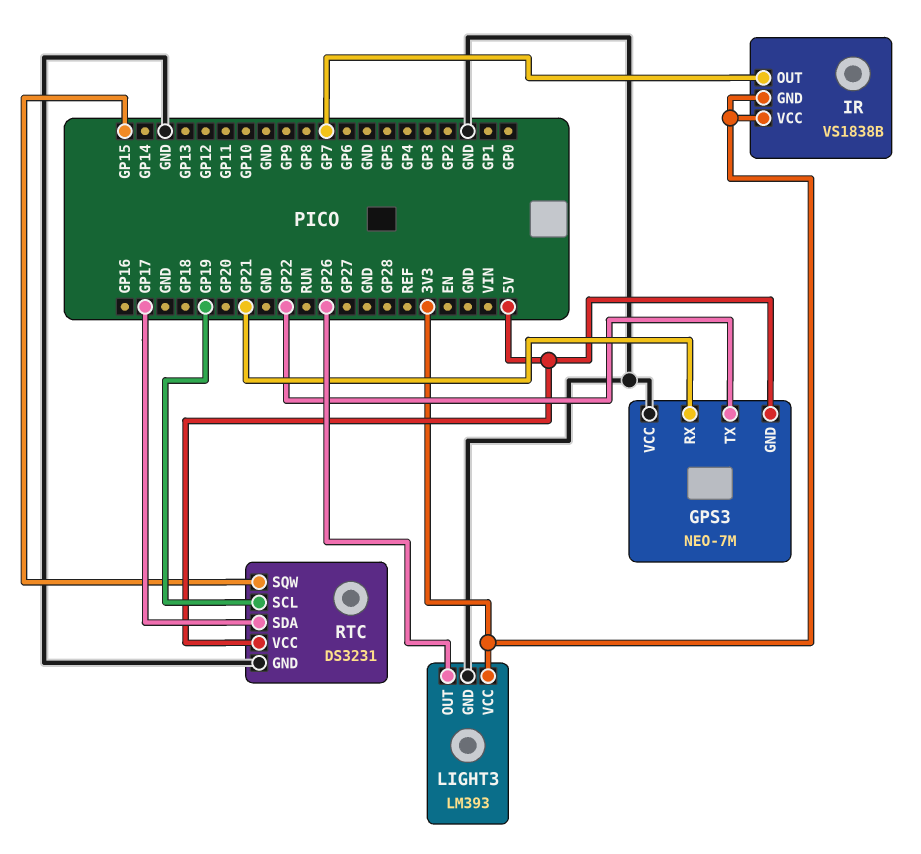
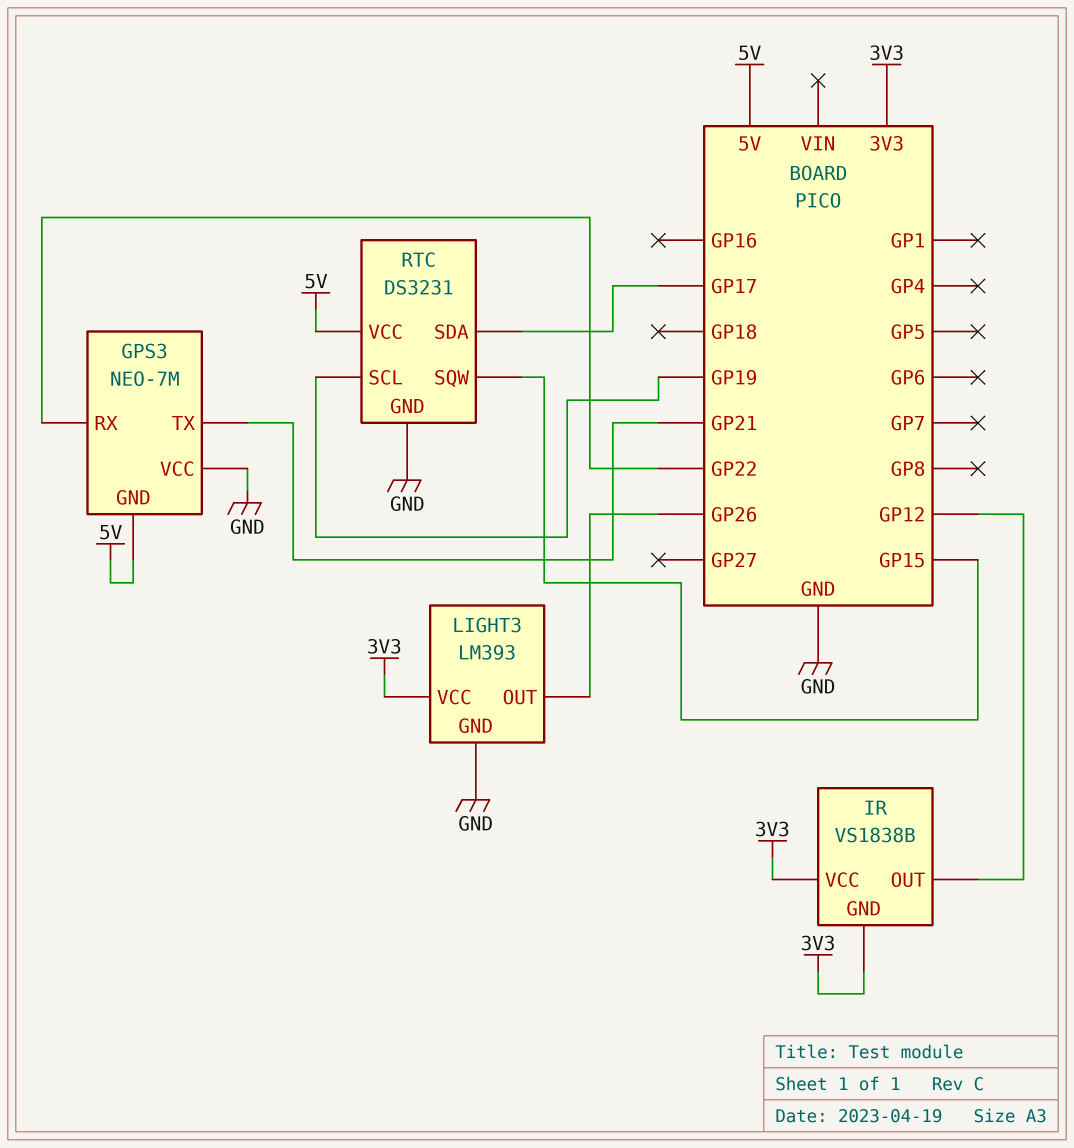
GPS3 pin RX: GP21 -> GP22
GPS3 pin TX: GP22 -> GP21
IR pin OUT: GP7 -> GP12

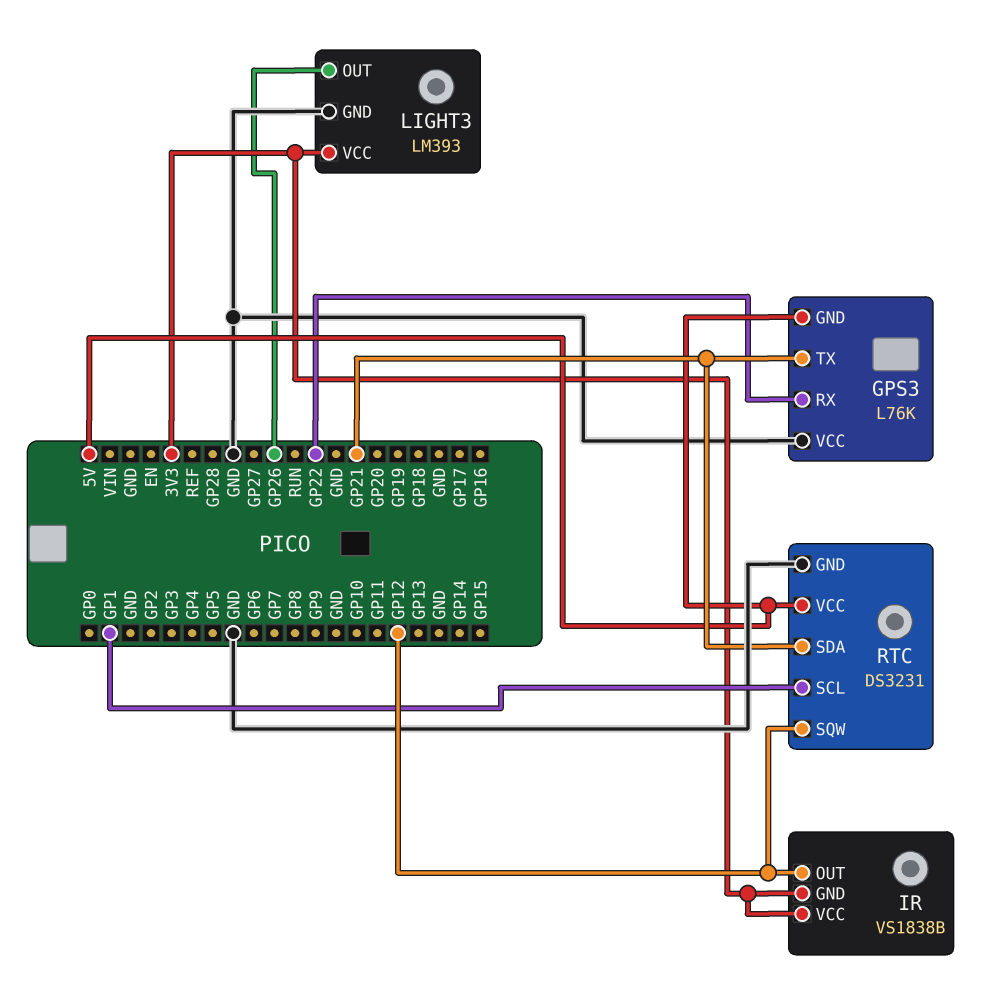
GPS3: NEO-7M -> L76K
RTC pin SCL: GP19 -> GP1
RTC pin SDA: GP17 -> GP21
RTC pin SQW: GP15 -> GP12

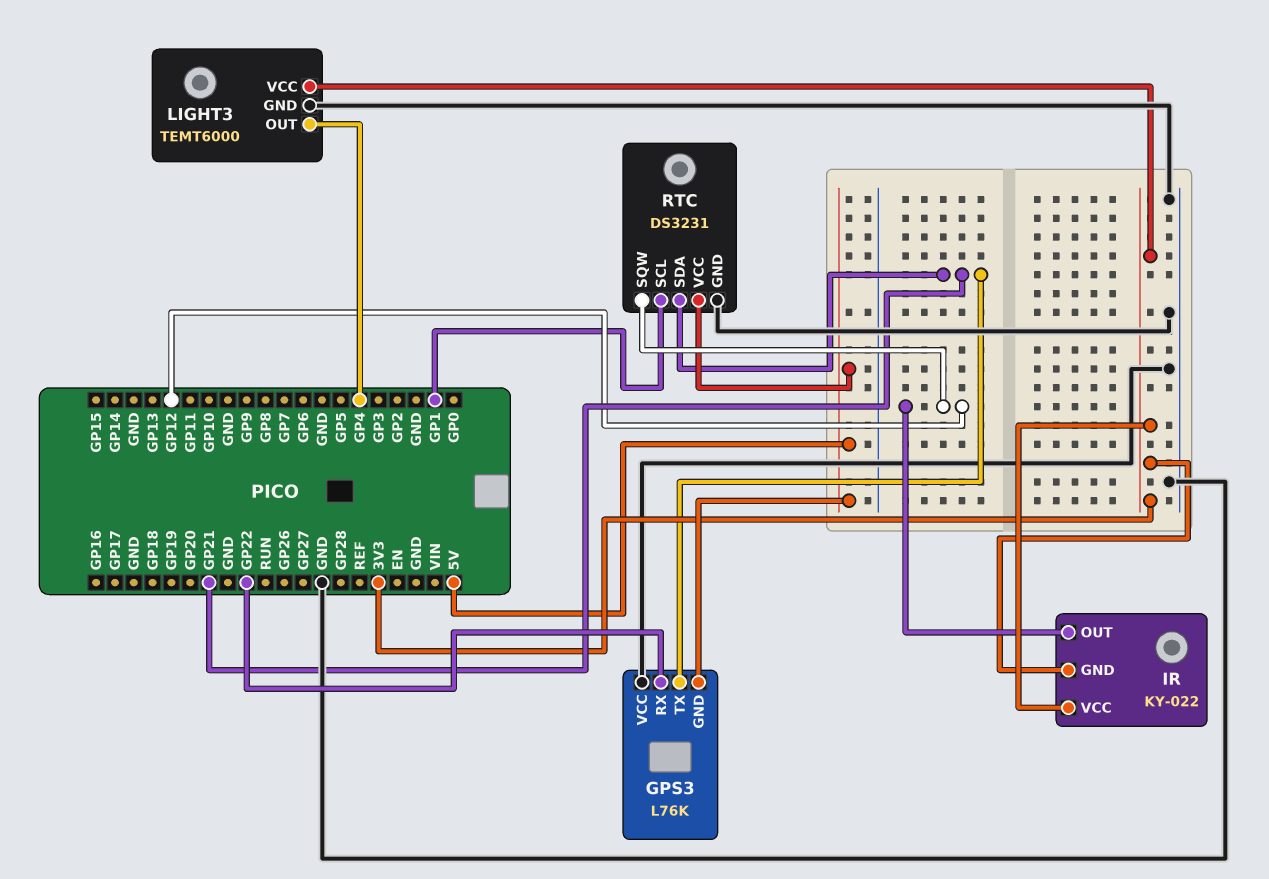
IR: VS1838B -> KY-022
LIGHT3: LM393 -> TEMT6000
LIGHT3 pin OUT: GP26 -> GP4

